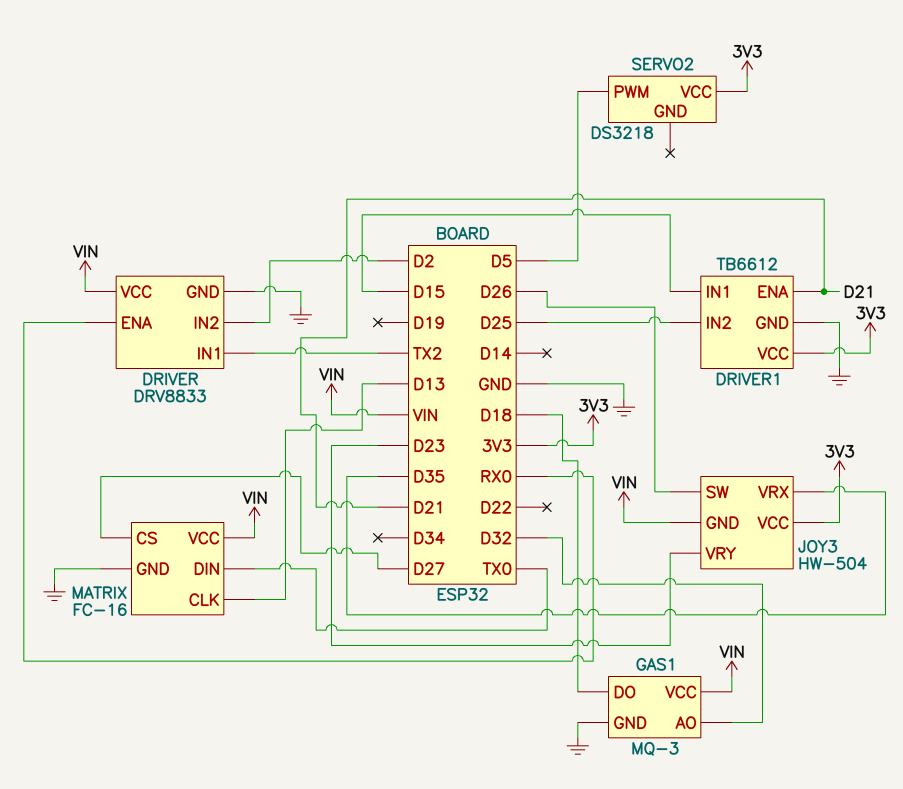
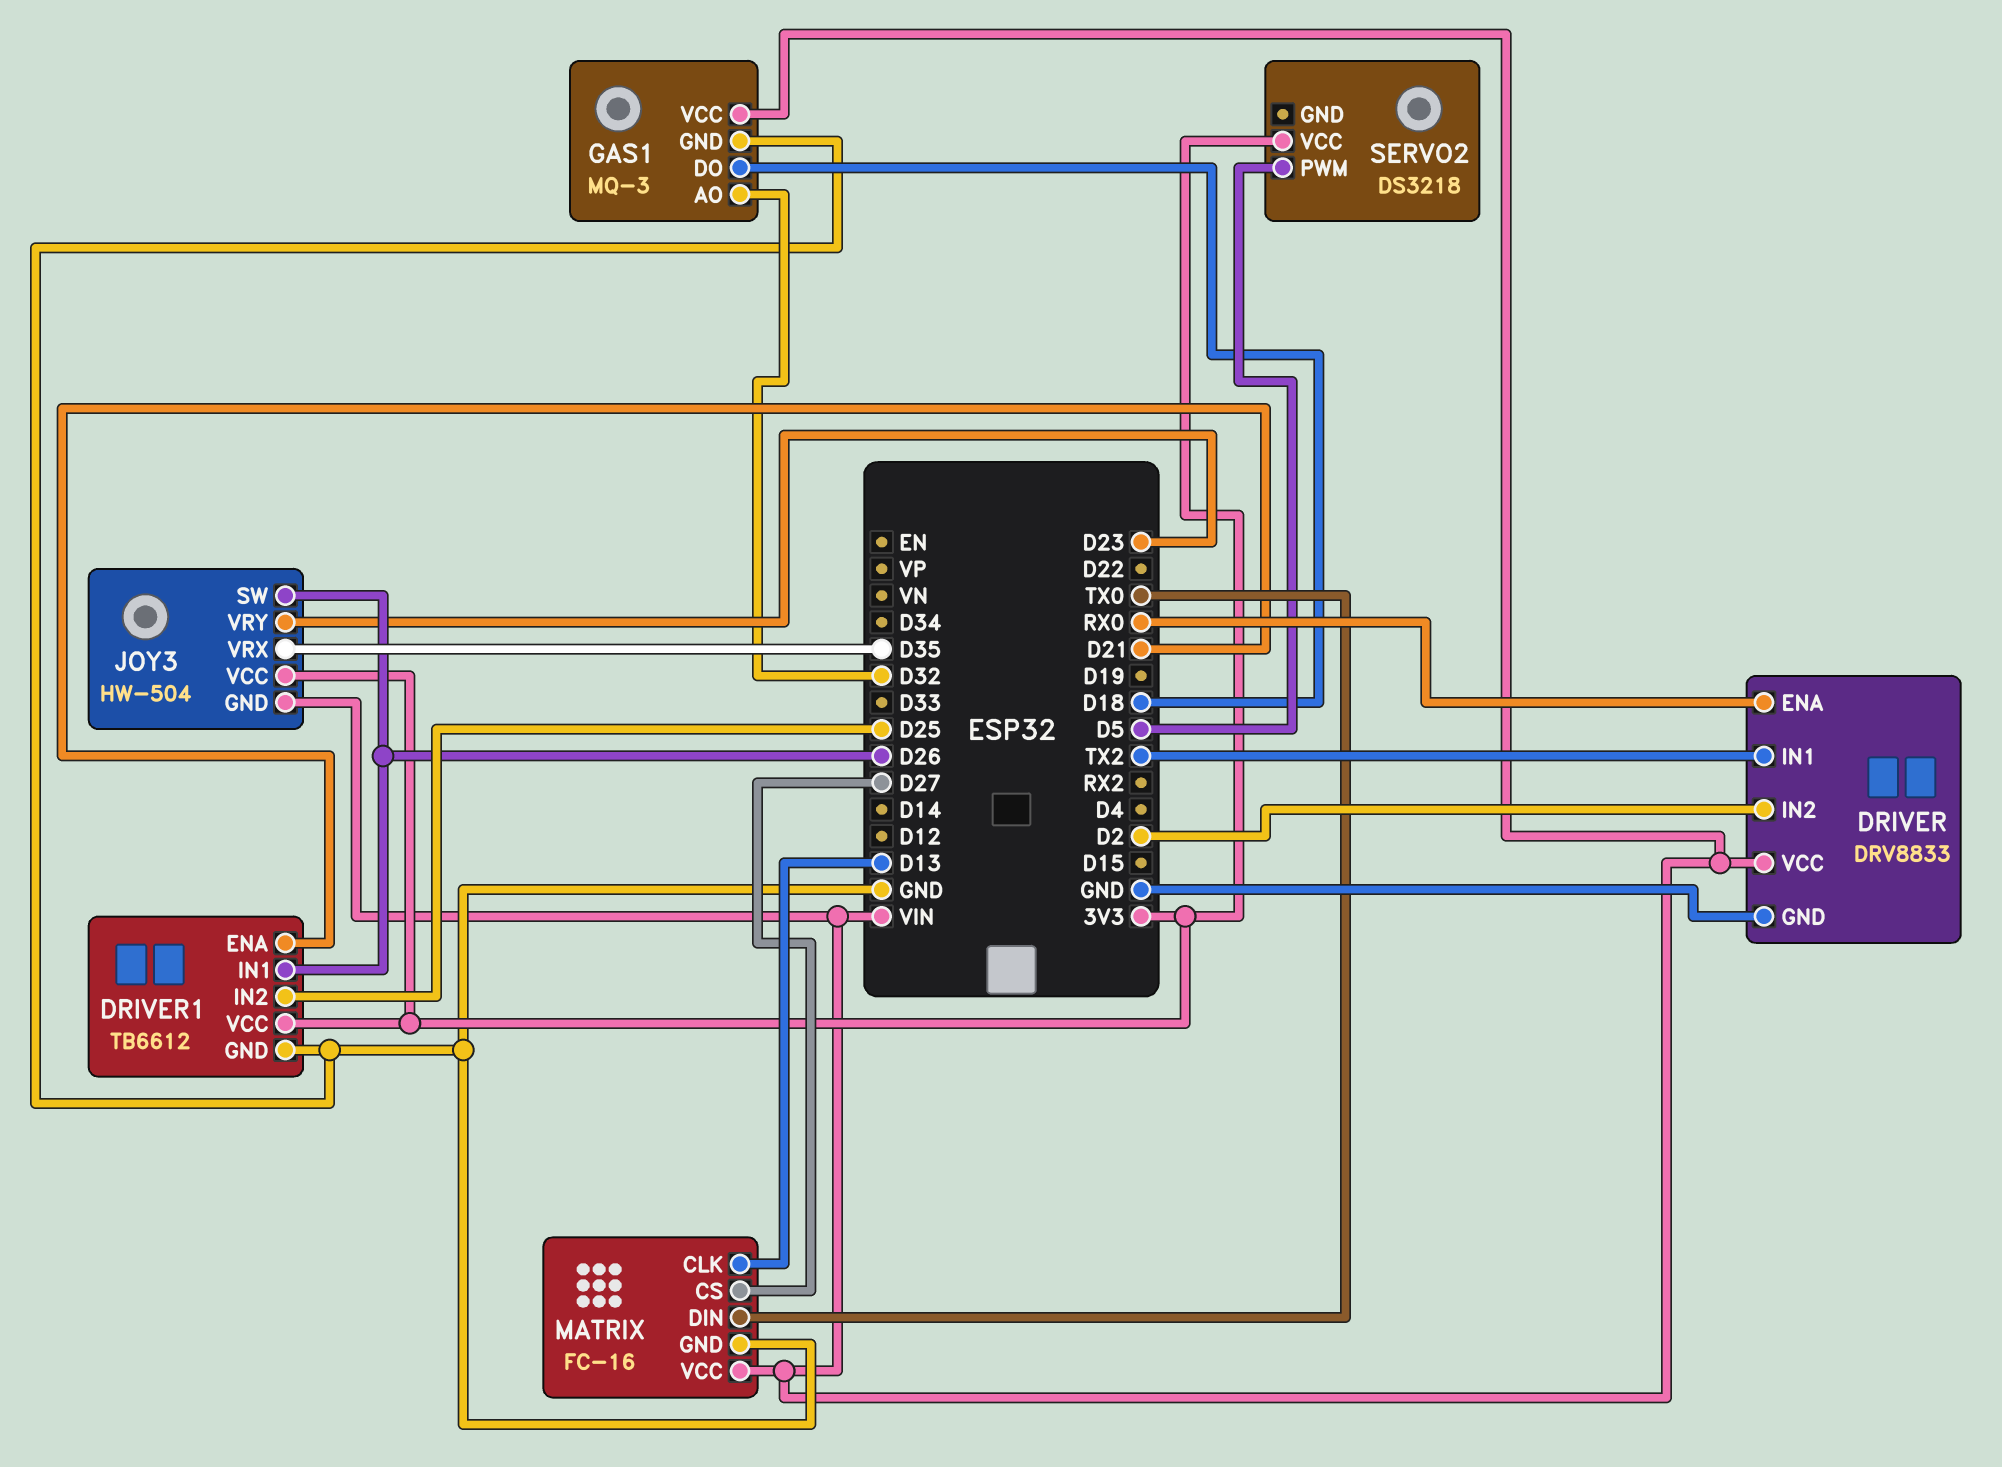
DRIVER1 pin IN1: D15 -> D26

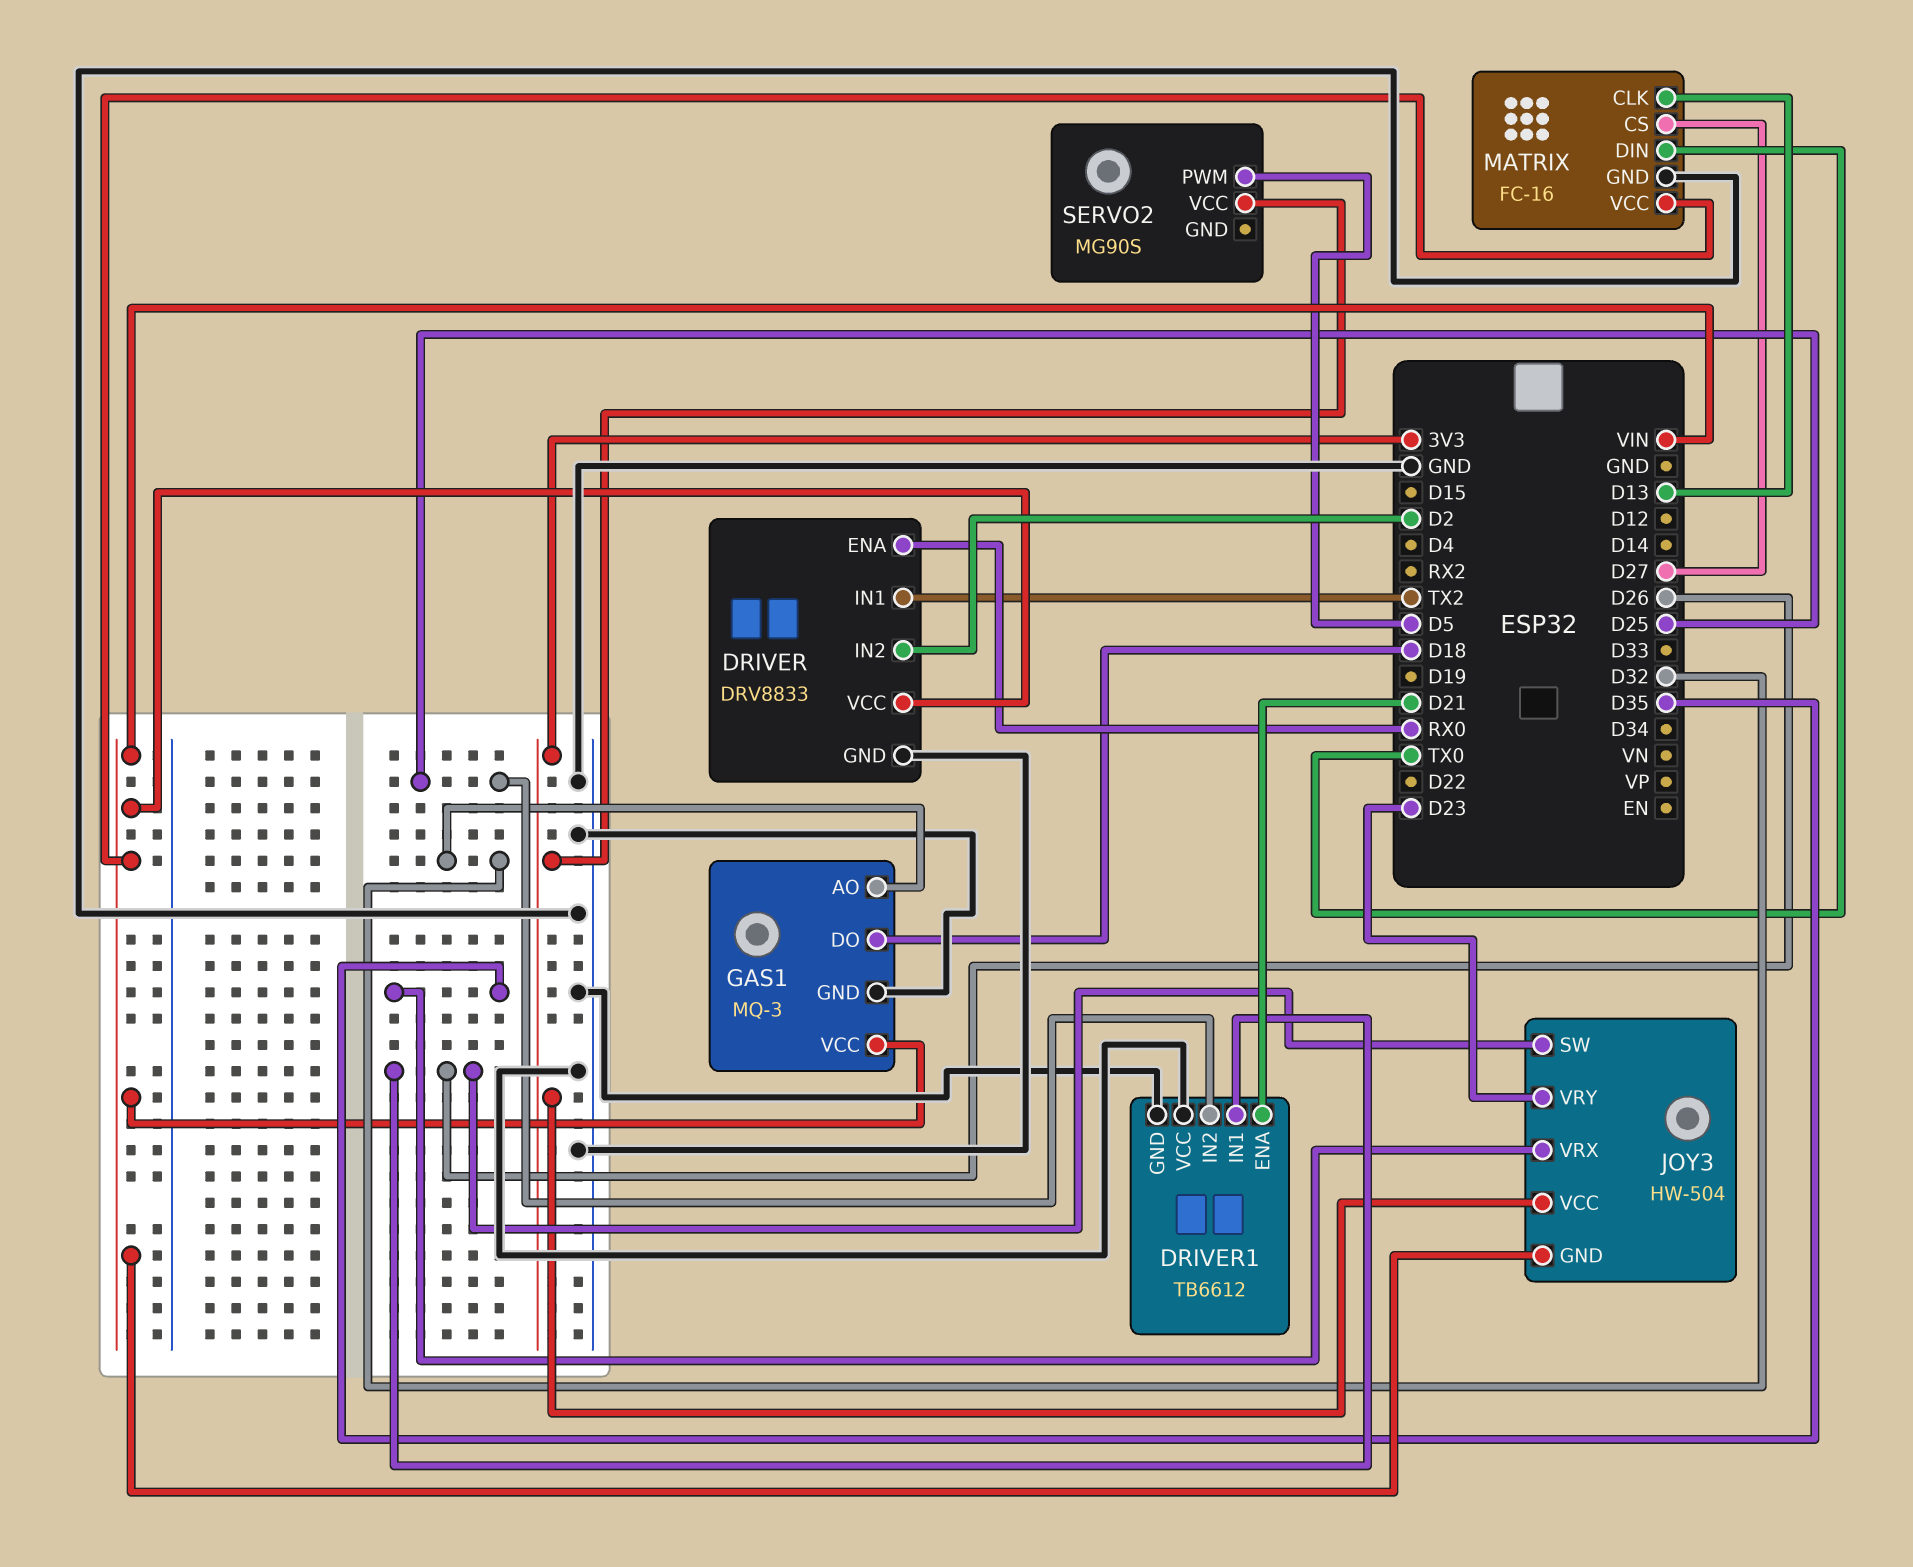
DRIVER1 pin VCC: 3V3 -> GND
SERVO2: DS3218 -> MG90S

